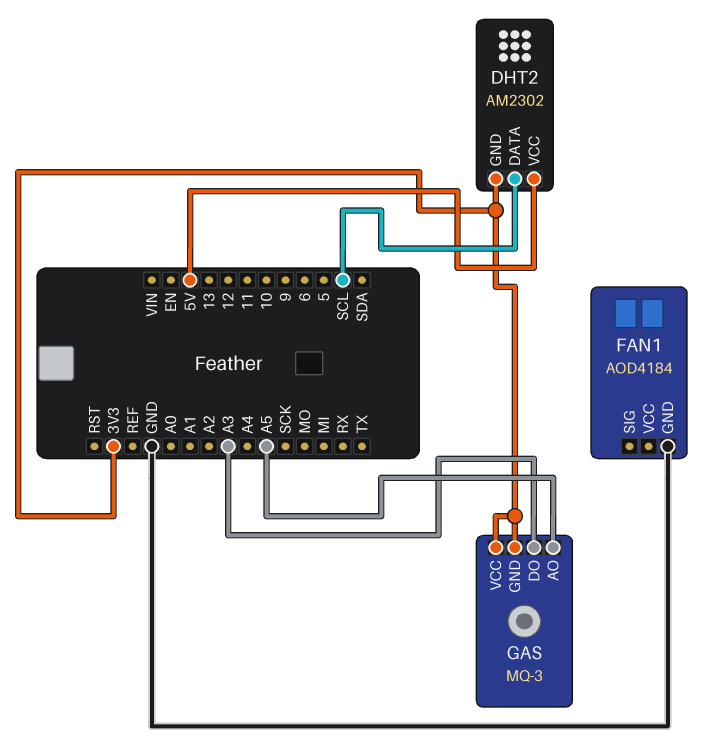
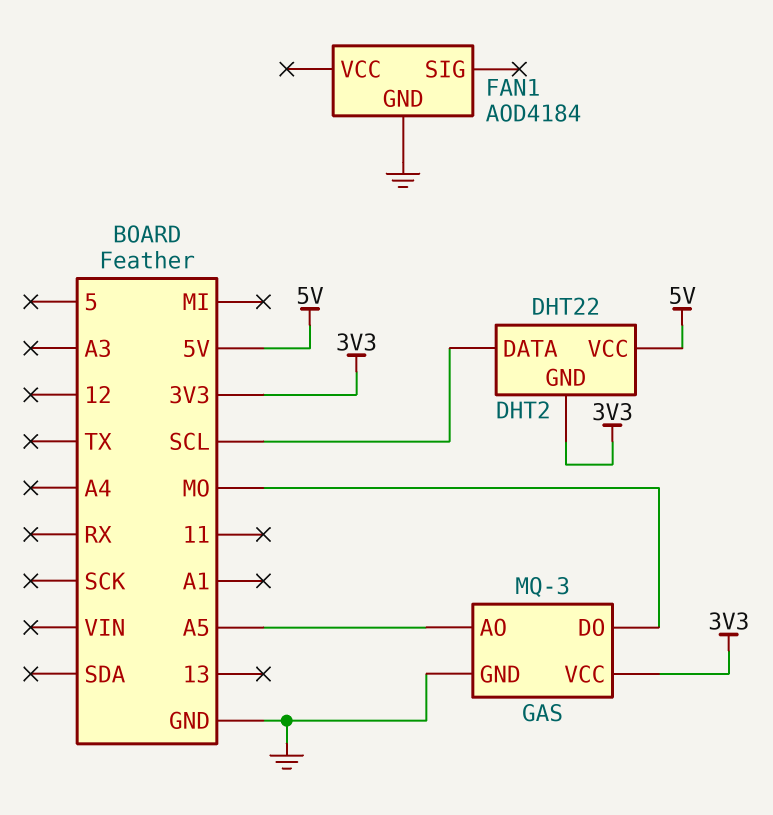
DHT2: AM2302 -> DHT22
GAS pin DO: A3 -> MO
GAS pin GND: 3V3 -> GND

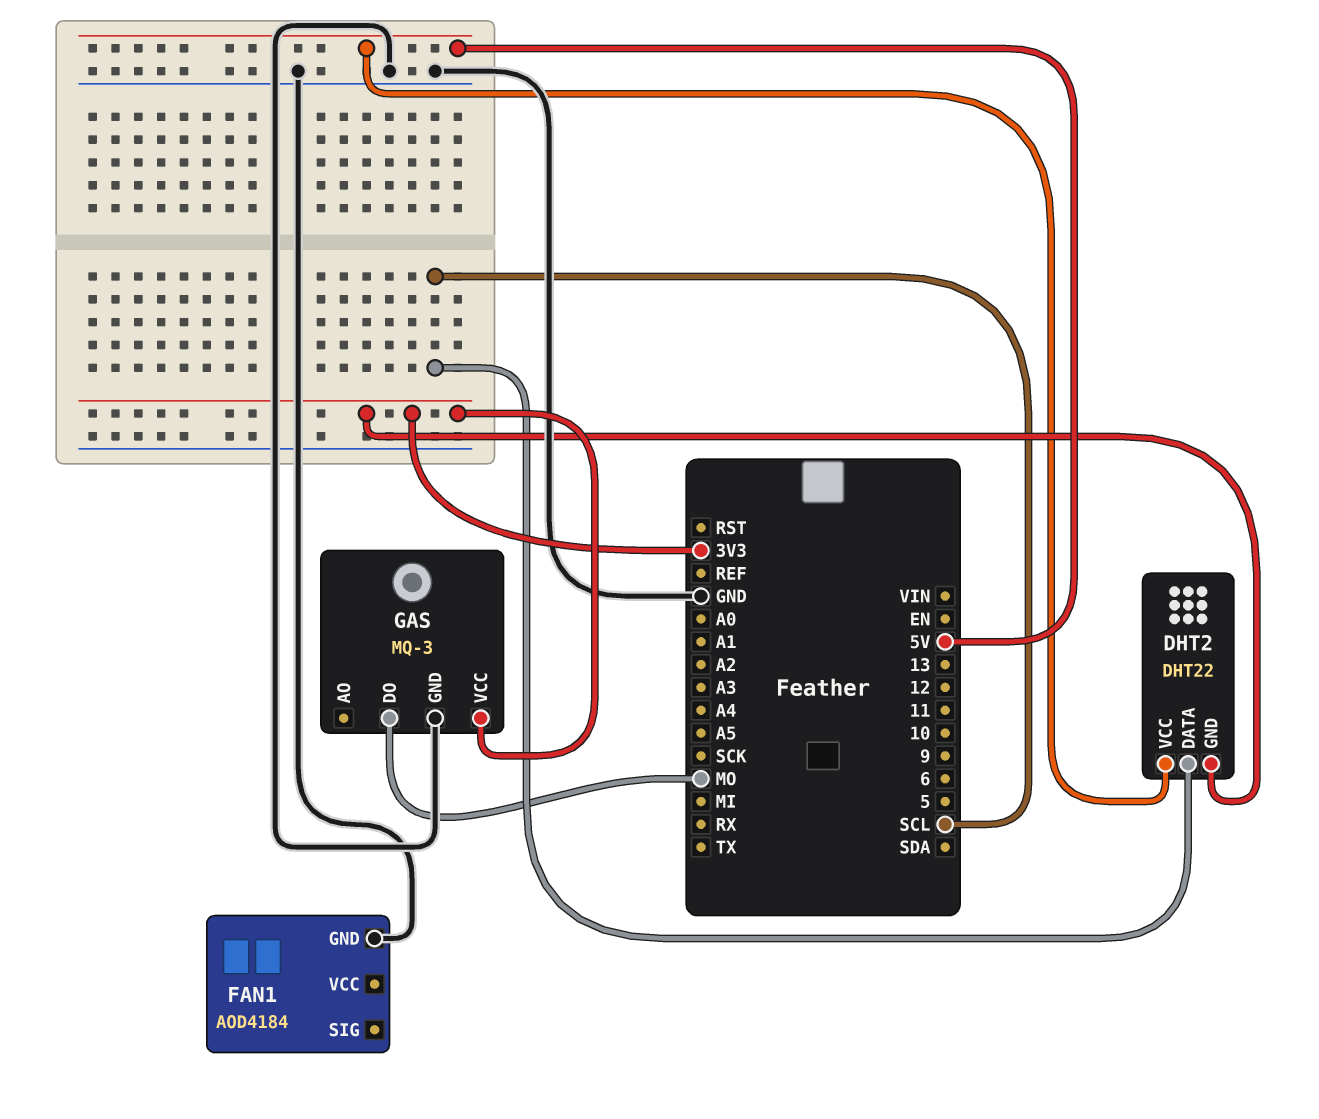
GAS pin AO: A5 -> none

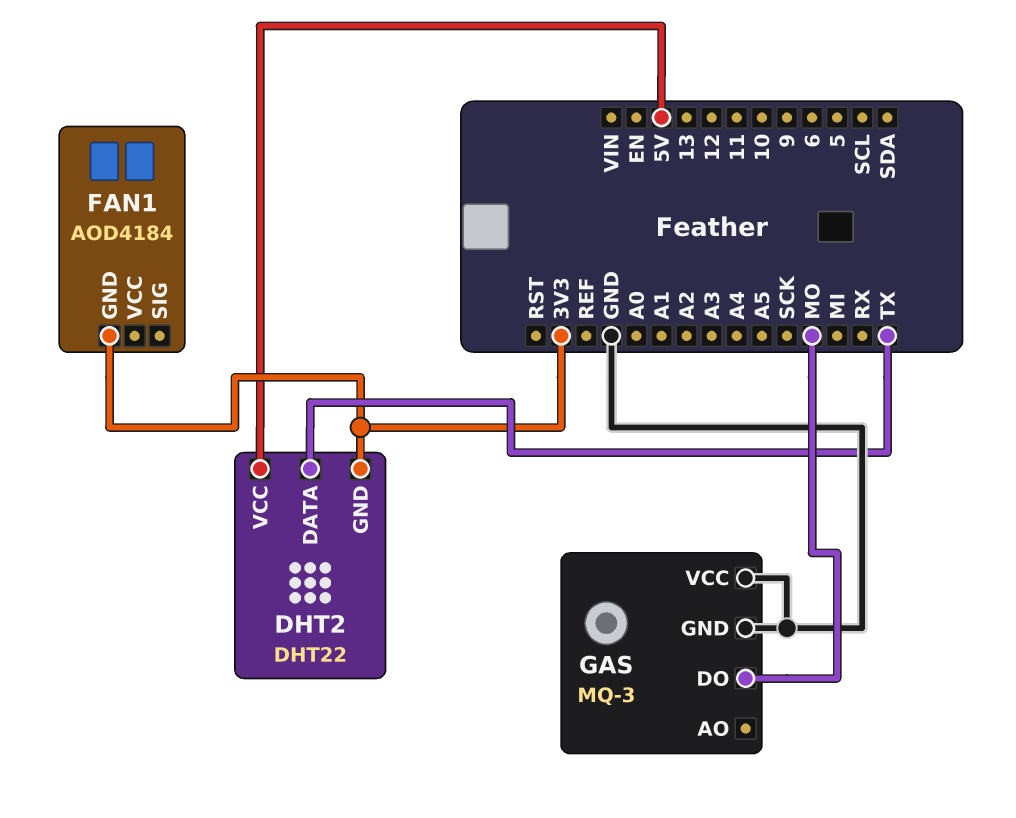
DHT2 pin DATA: SCL -> TX
FAN1 pin GND: GND -> 3V3
GAS pin VCC: 3V3 -> GND

